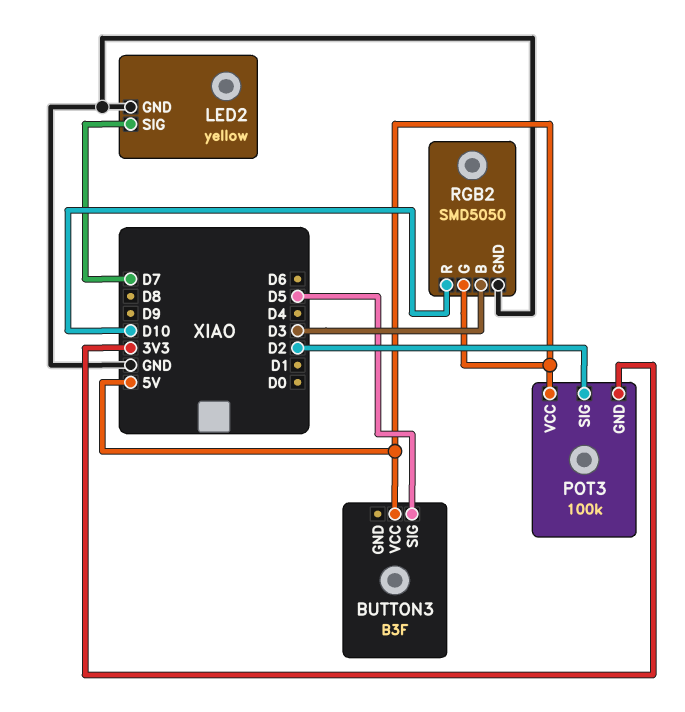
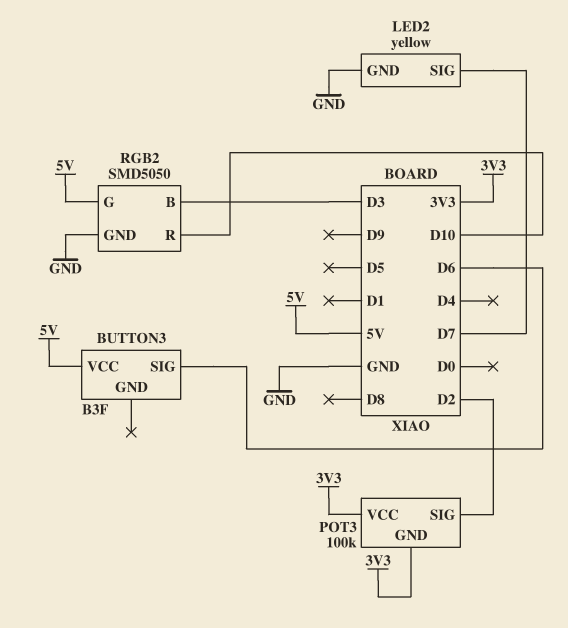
BUTTON3 pin SIG: D5 -> D6
POT3 pin VCC: 5V -> 3V3

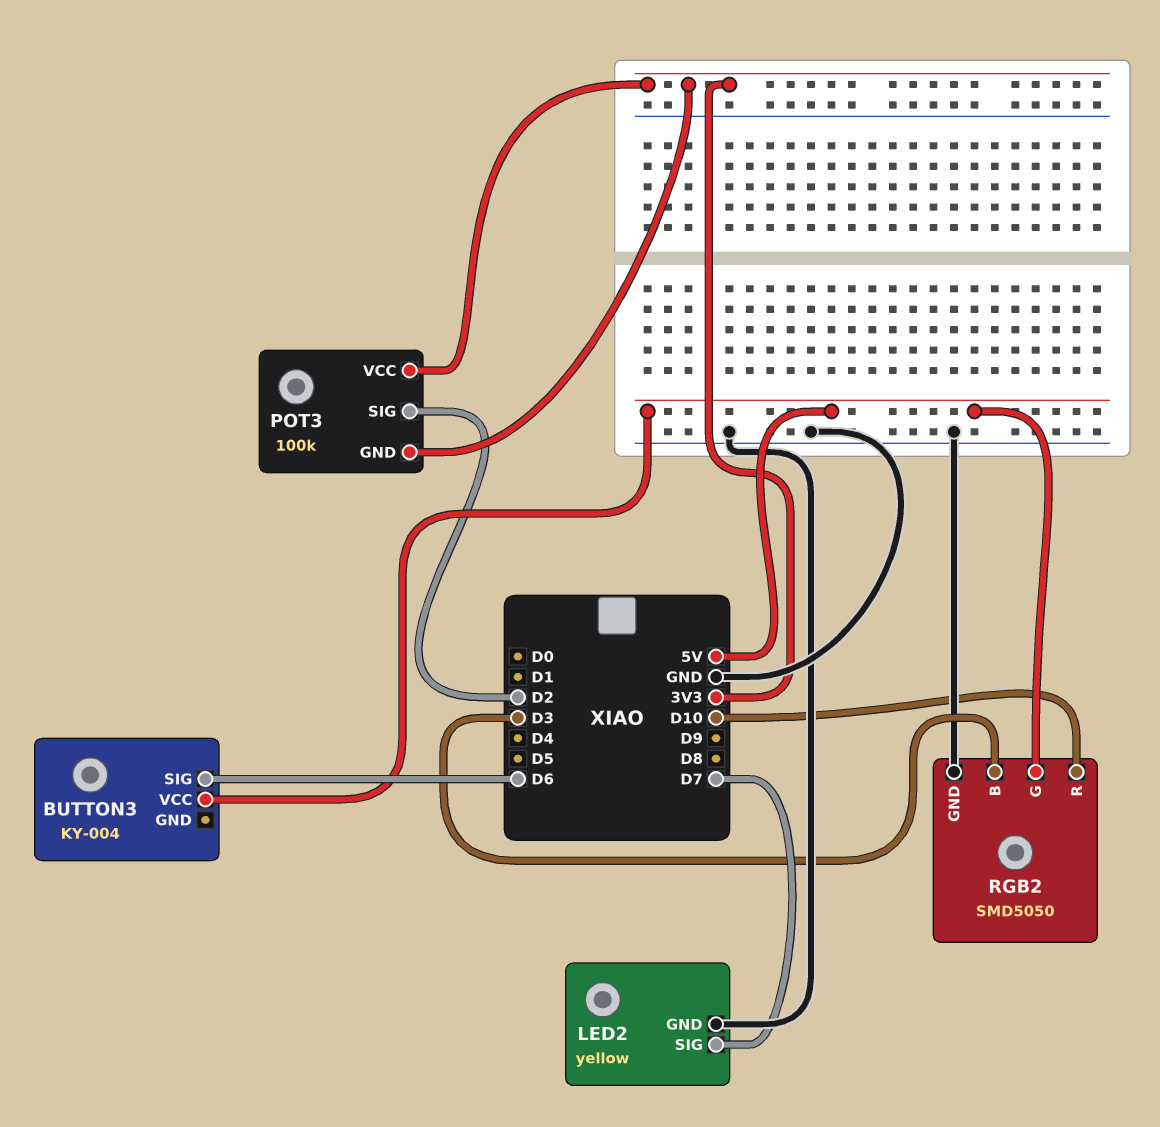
BUTTON3: B3F -> KY-004

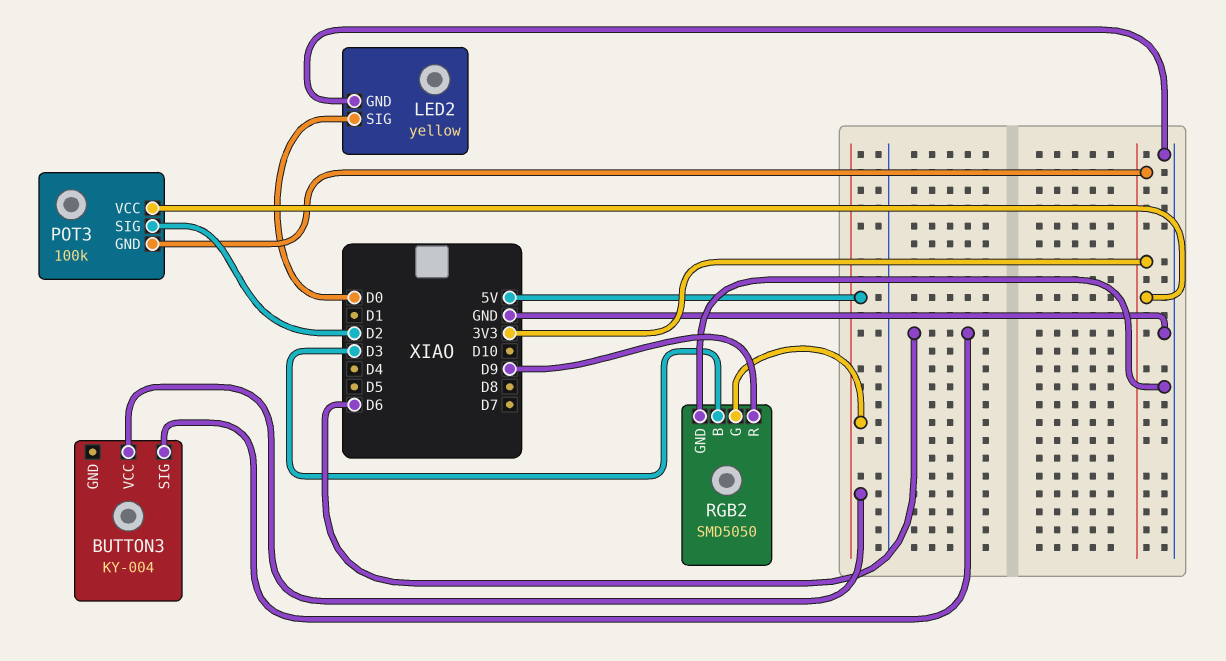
LED2 pin SIG: D7 -> D0
RGB2 pin R: D10 -> D9

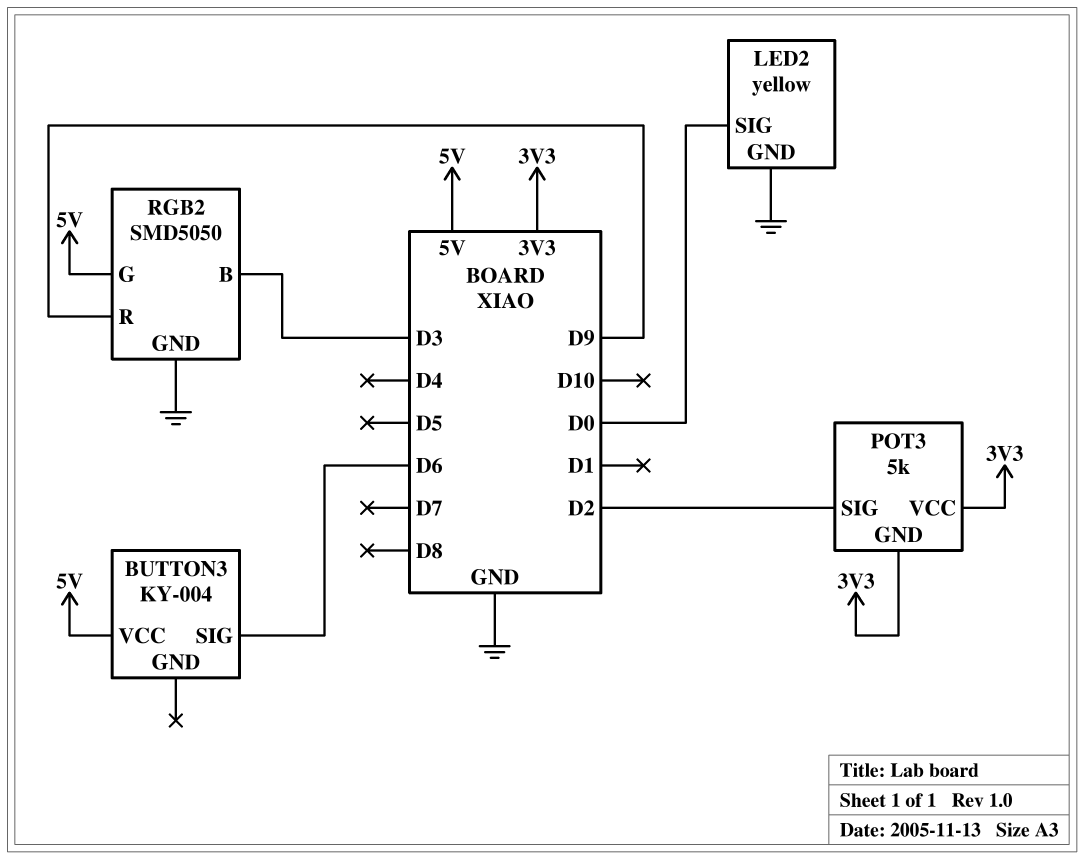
POT3: 100k -> 5k

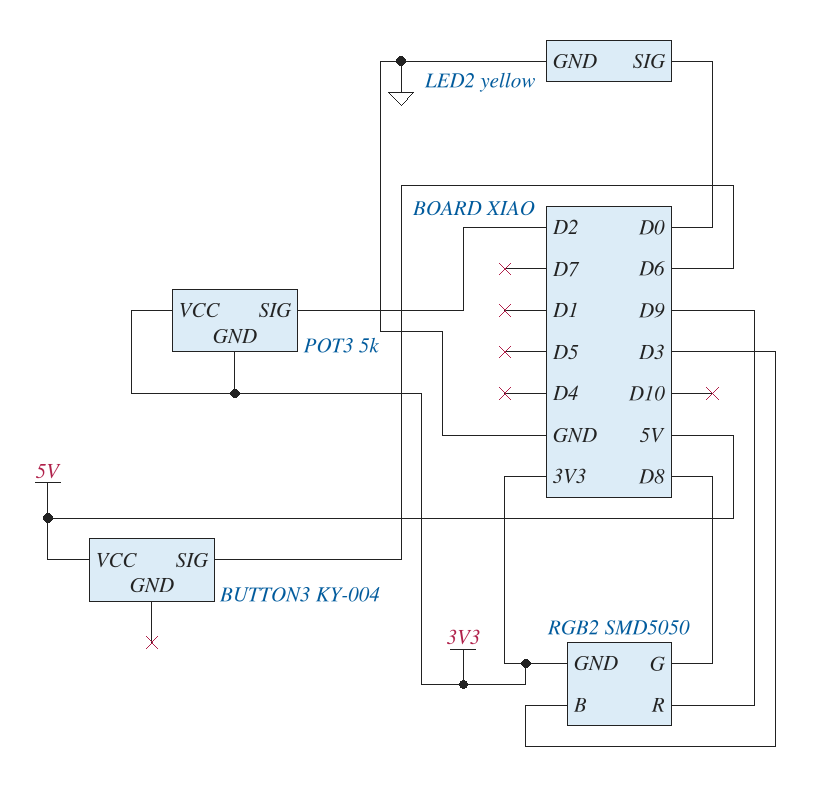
RGB2 pin G: 5V -> D8
RGB2 pin GND: GND -> 3V3

